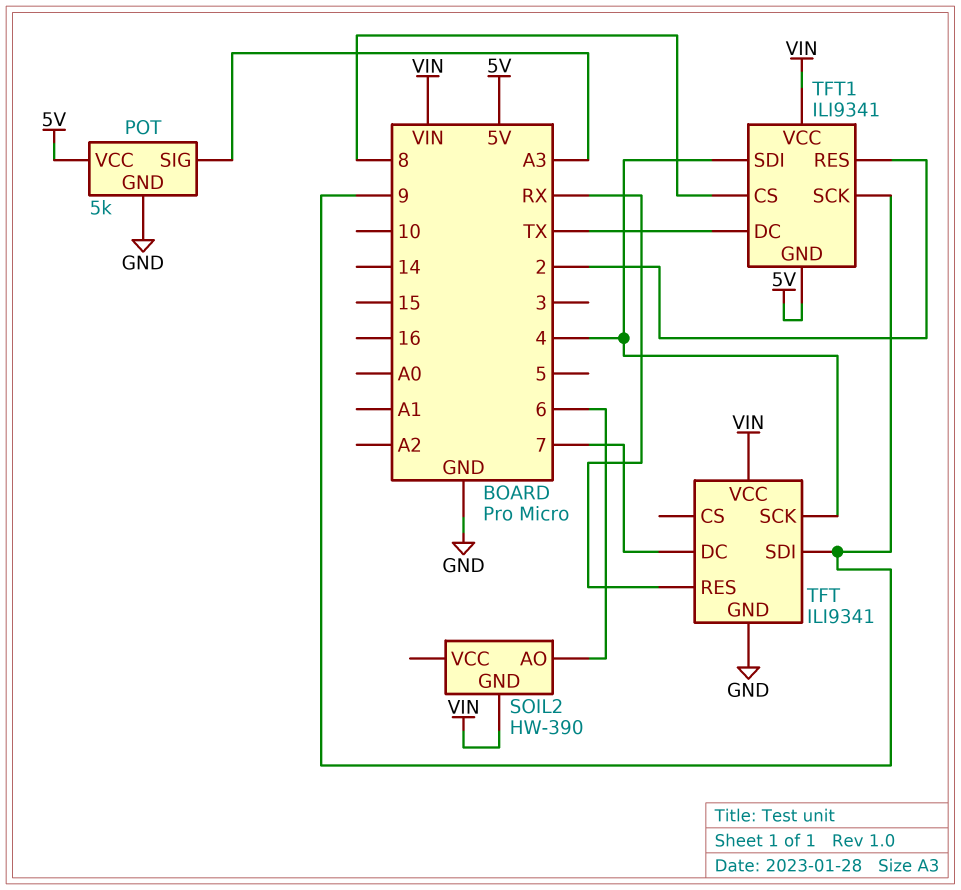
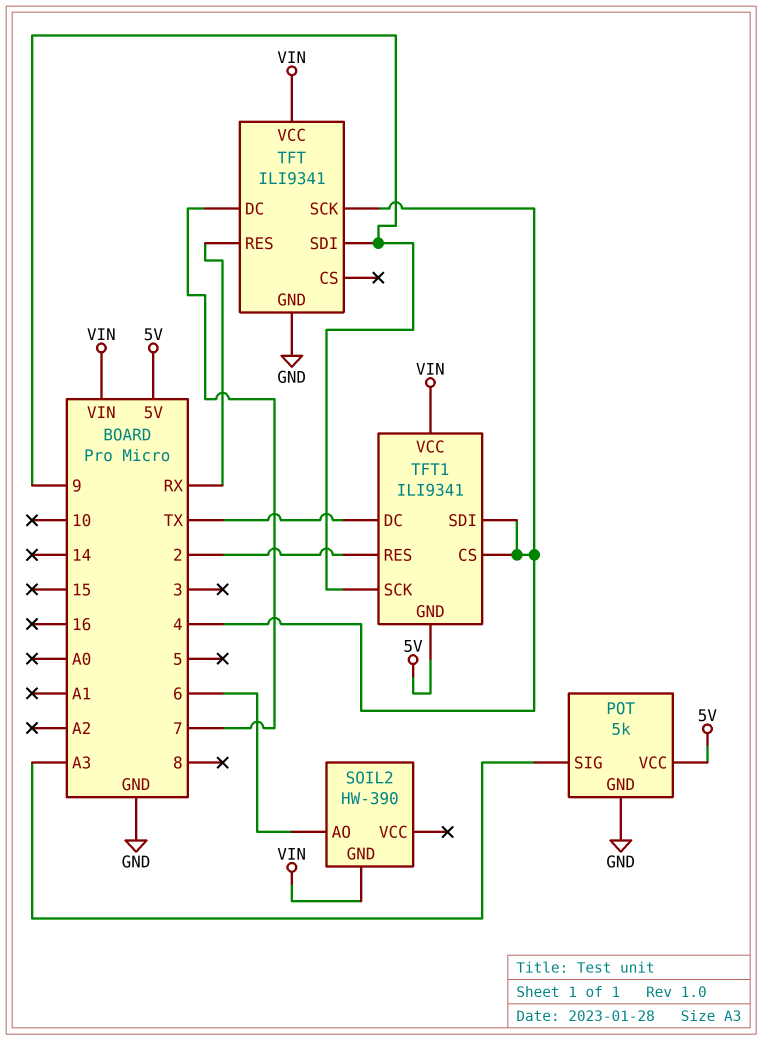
TFT1 pin CS: 8 -> 4

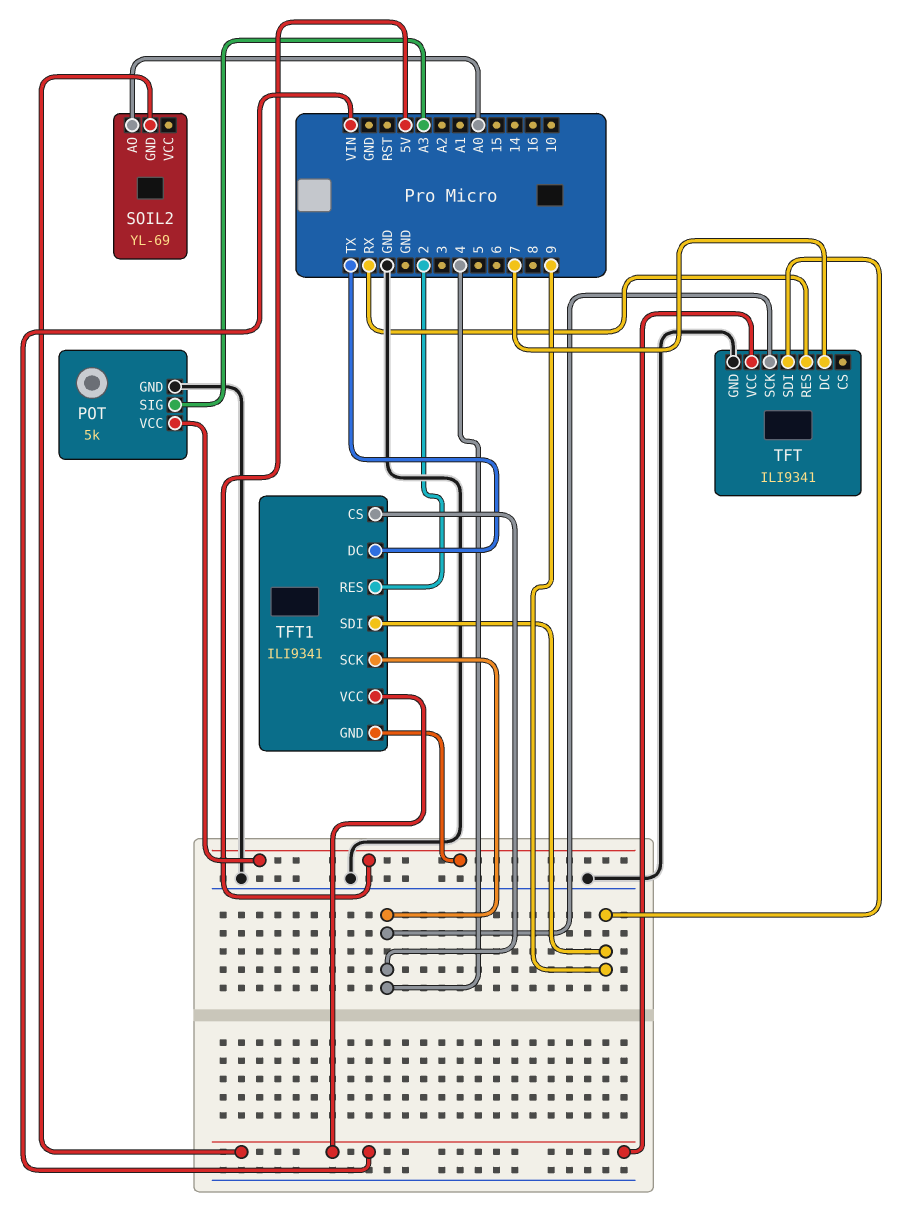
SOIL2: HW-390 -> YL-69
SOIL2 pin AO: 6 -> A0
TFT1 pin SCK: 9 -> 4
TFT1 pin SDI: 4 -> 9

